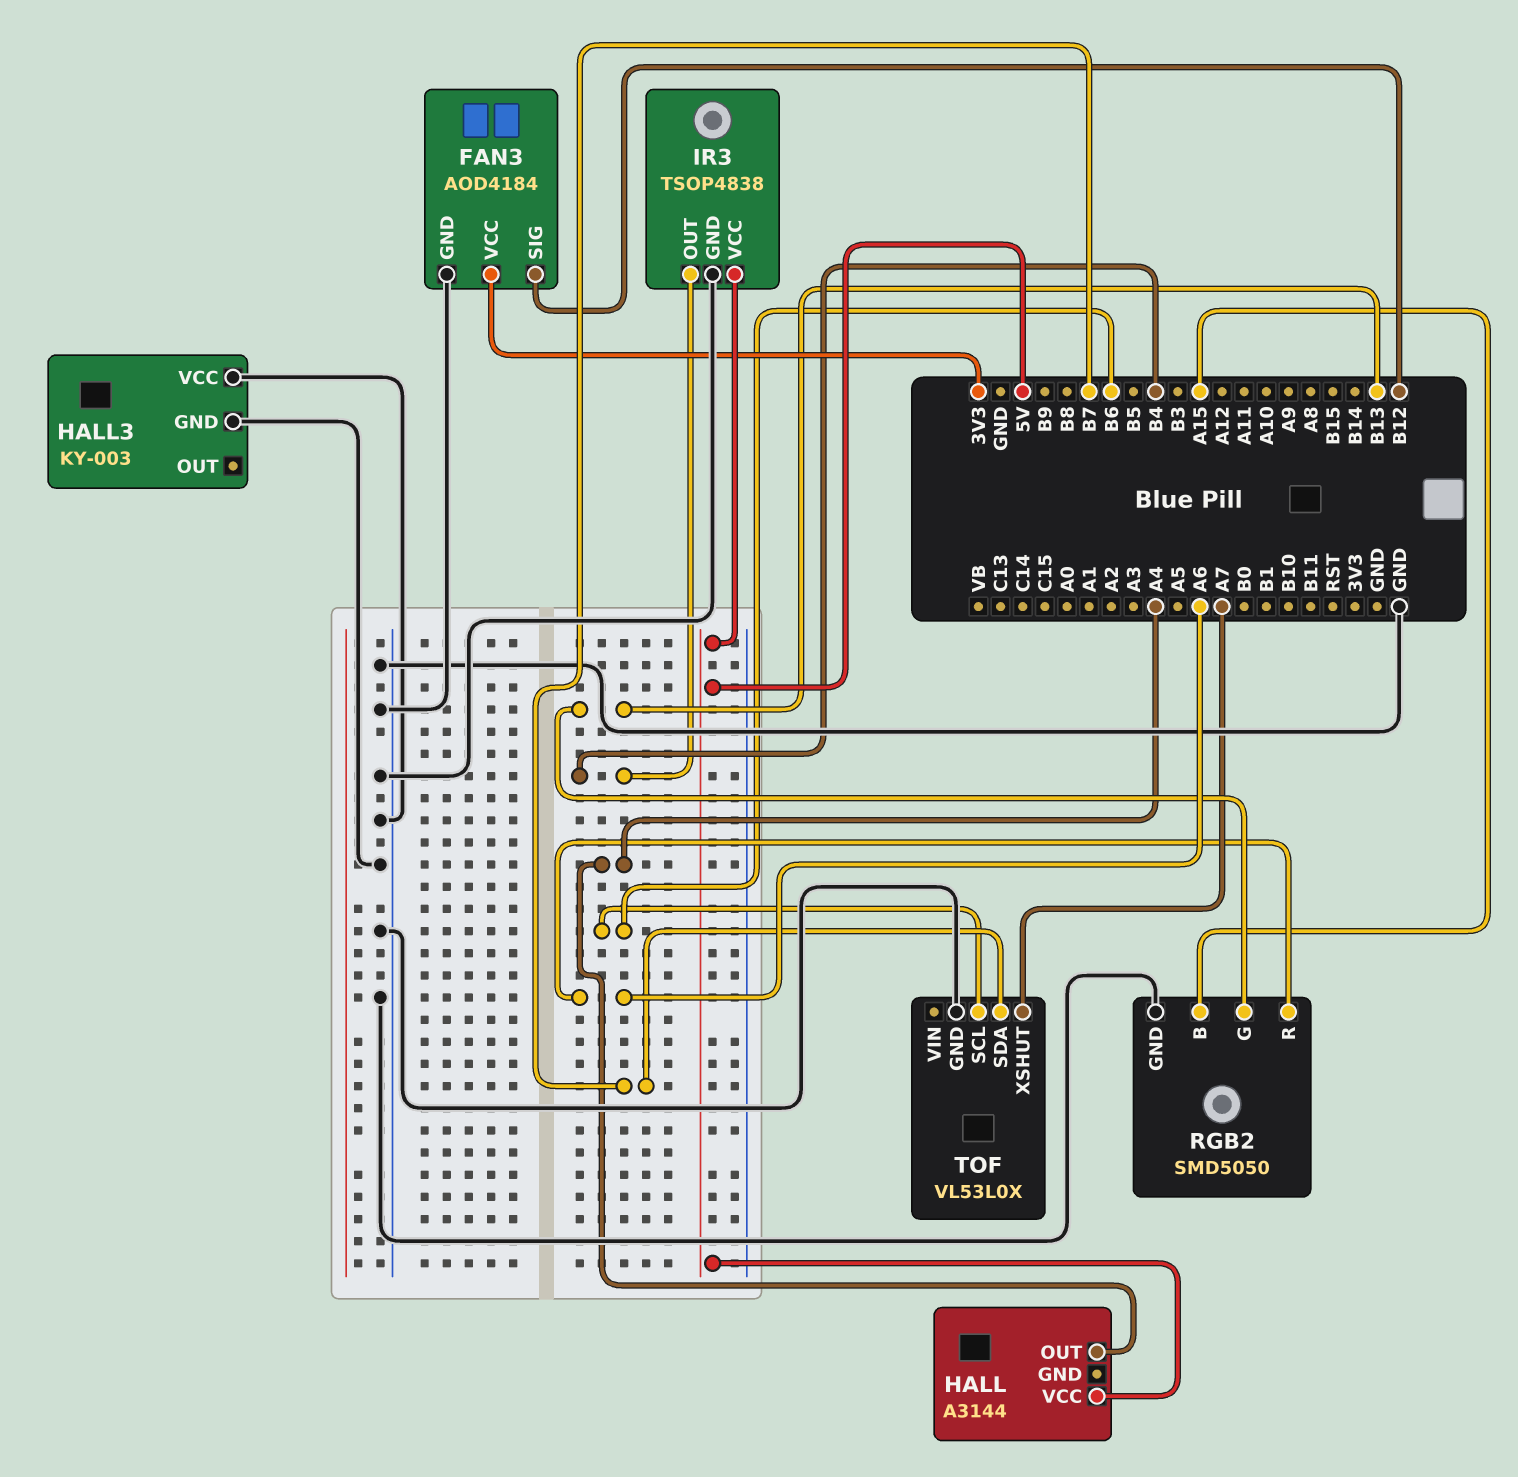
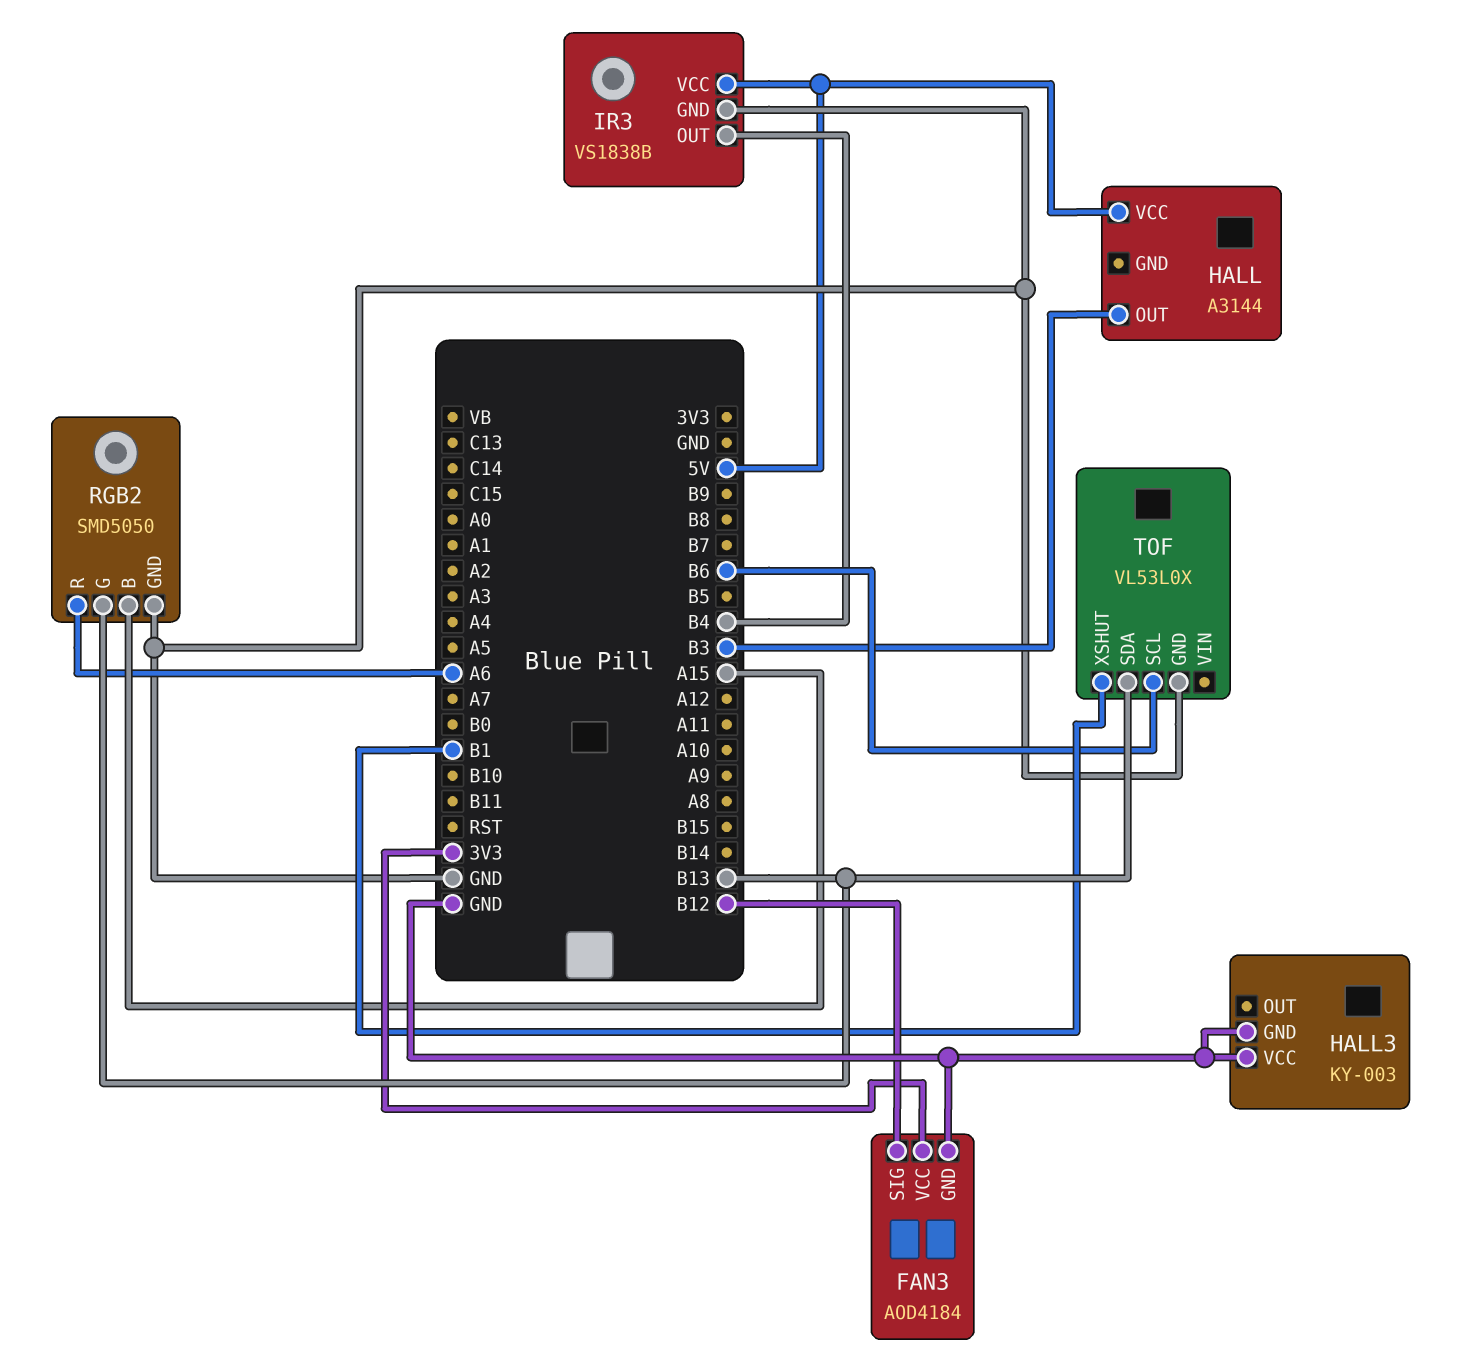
HALL pin OUT: A4 -> B3
IR3: TSOP4838 -> VS1838B
TOF pin SDA: B7 -> B13
TOF pin XSHUT: A7 -> B1

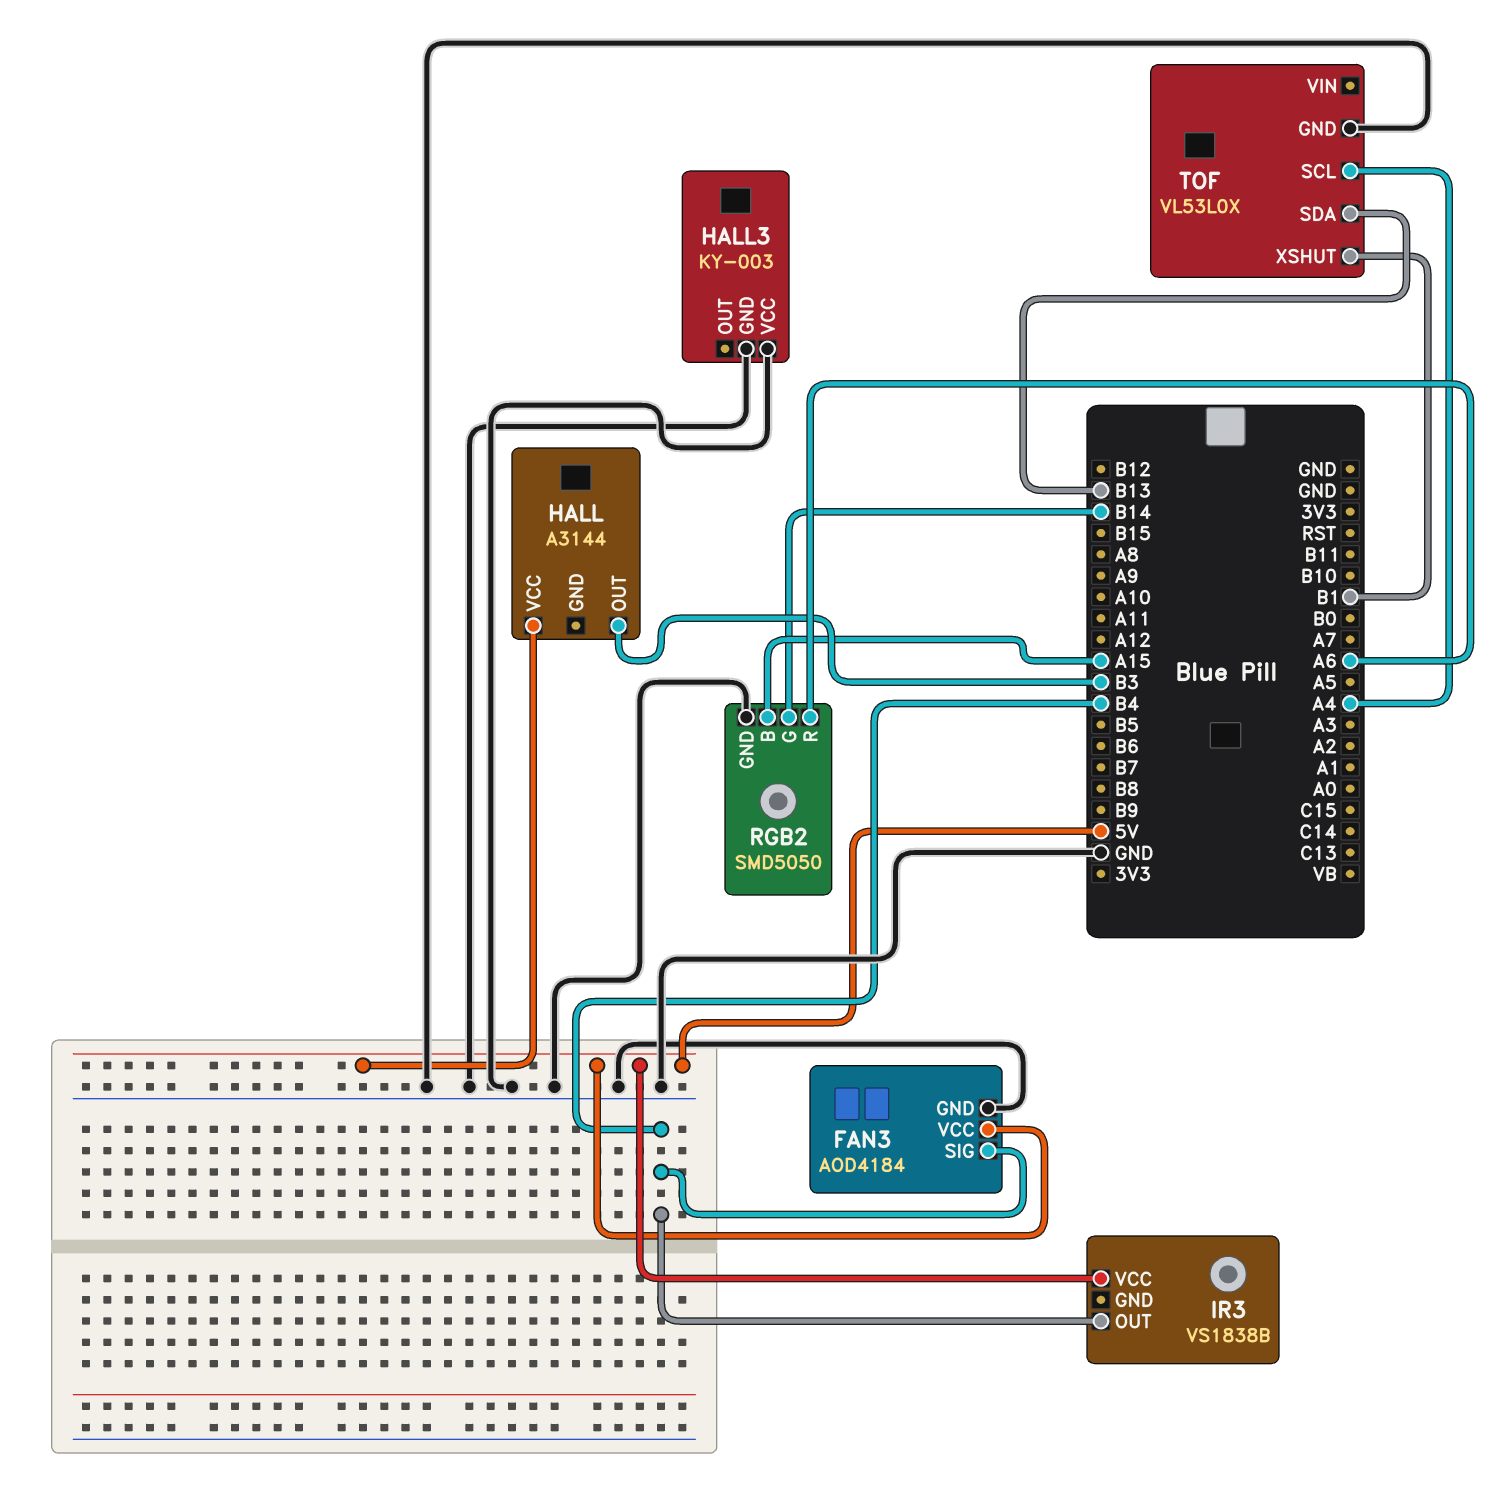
FAN3 pin SIG: B12 -> B4
FAN3 pin VCC: 3V3 -> 5V
IR3 pin GND: GND -> none
RGB2 pin G: B13 -> B14
TOF pin SCL: B6 -> A4

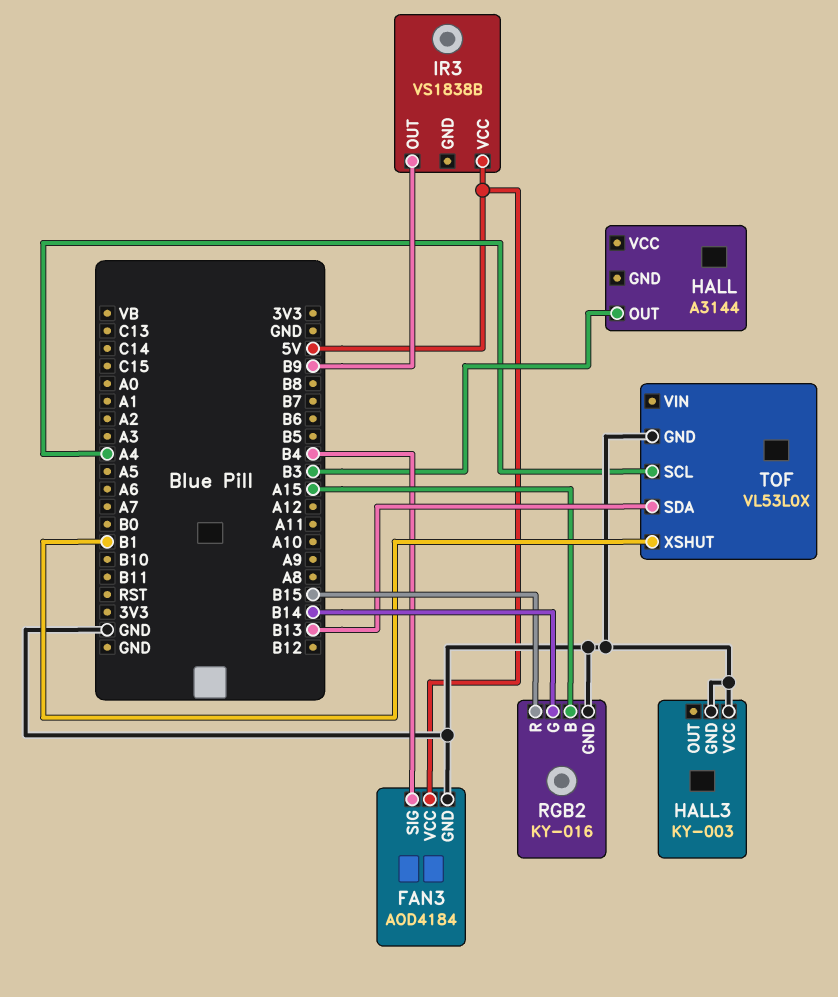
HALL pin VCC: 5V -> none
IR3 pin OUT: B4 -> B9
RGB2: SMD5050 -> KY-016
RGB2 pin R: A6 -> B15

